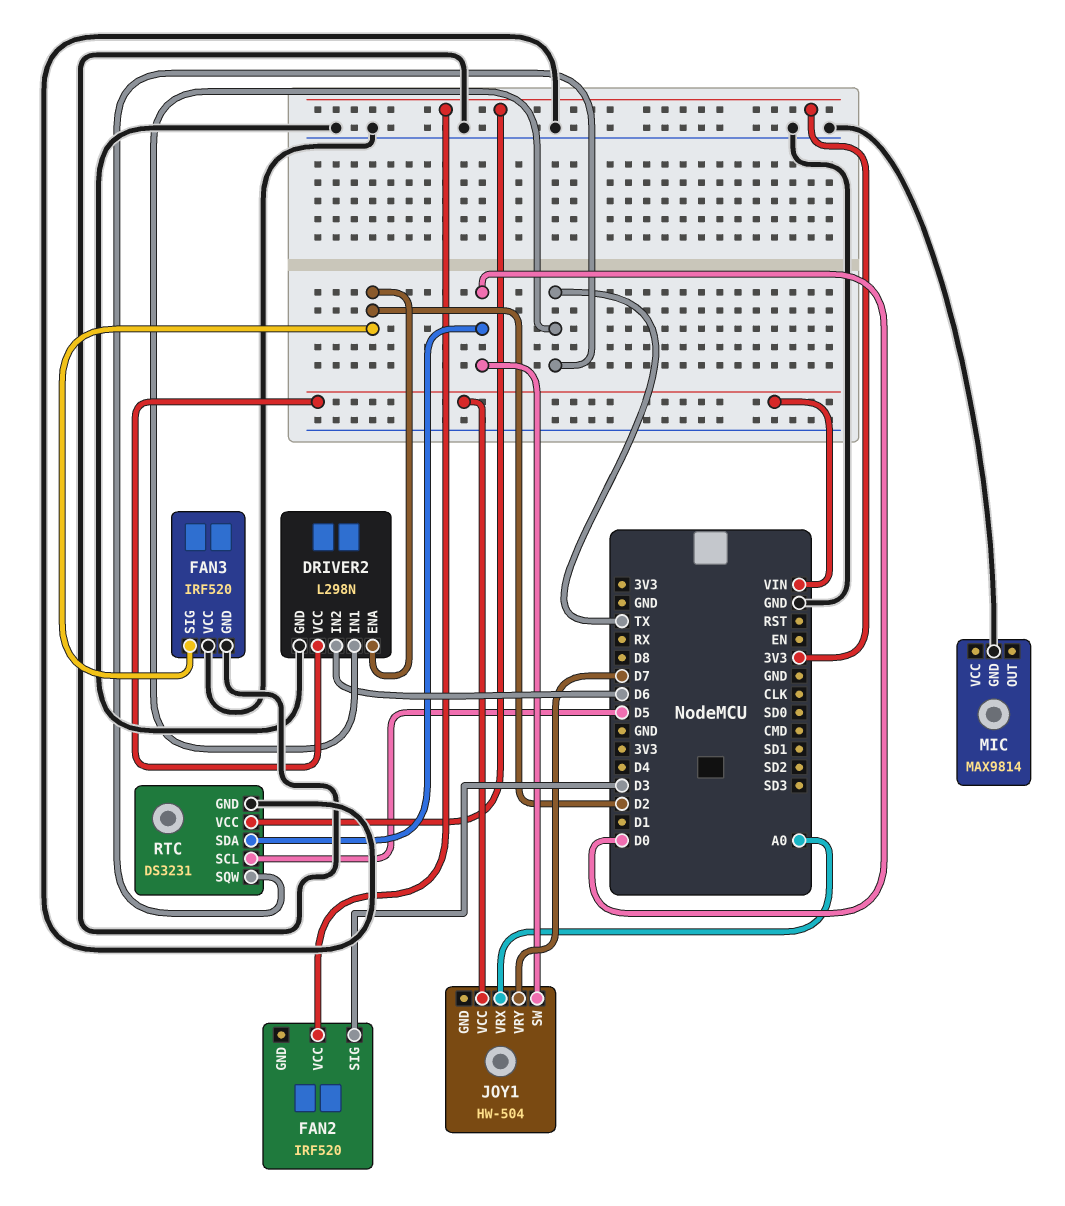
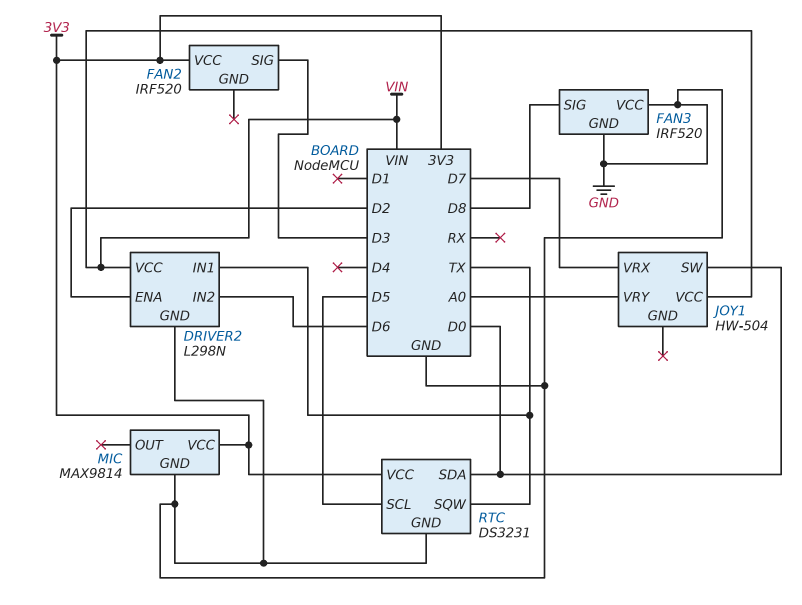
FAN3 pin SIG: D2 -> D8
JOY1 pin VRX: A0 -> D7
JOY1 pin VRY: D7 -> A0
MIC pin VCC: none -> 3V3

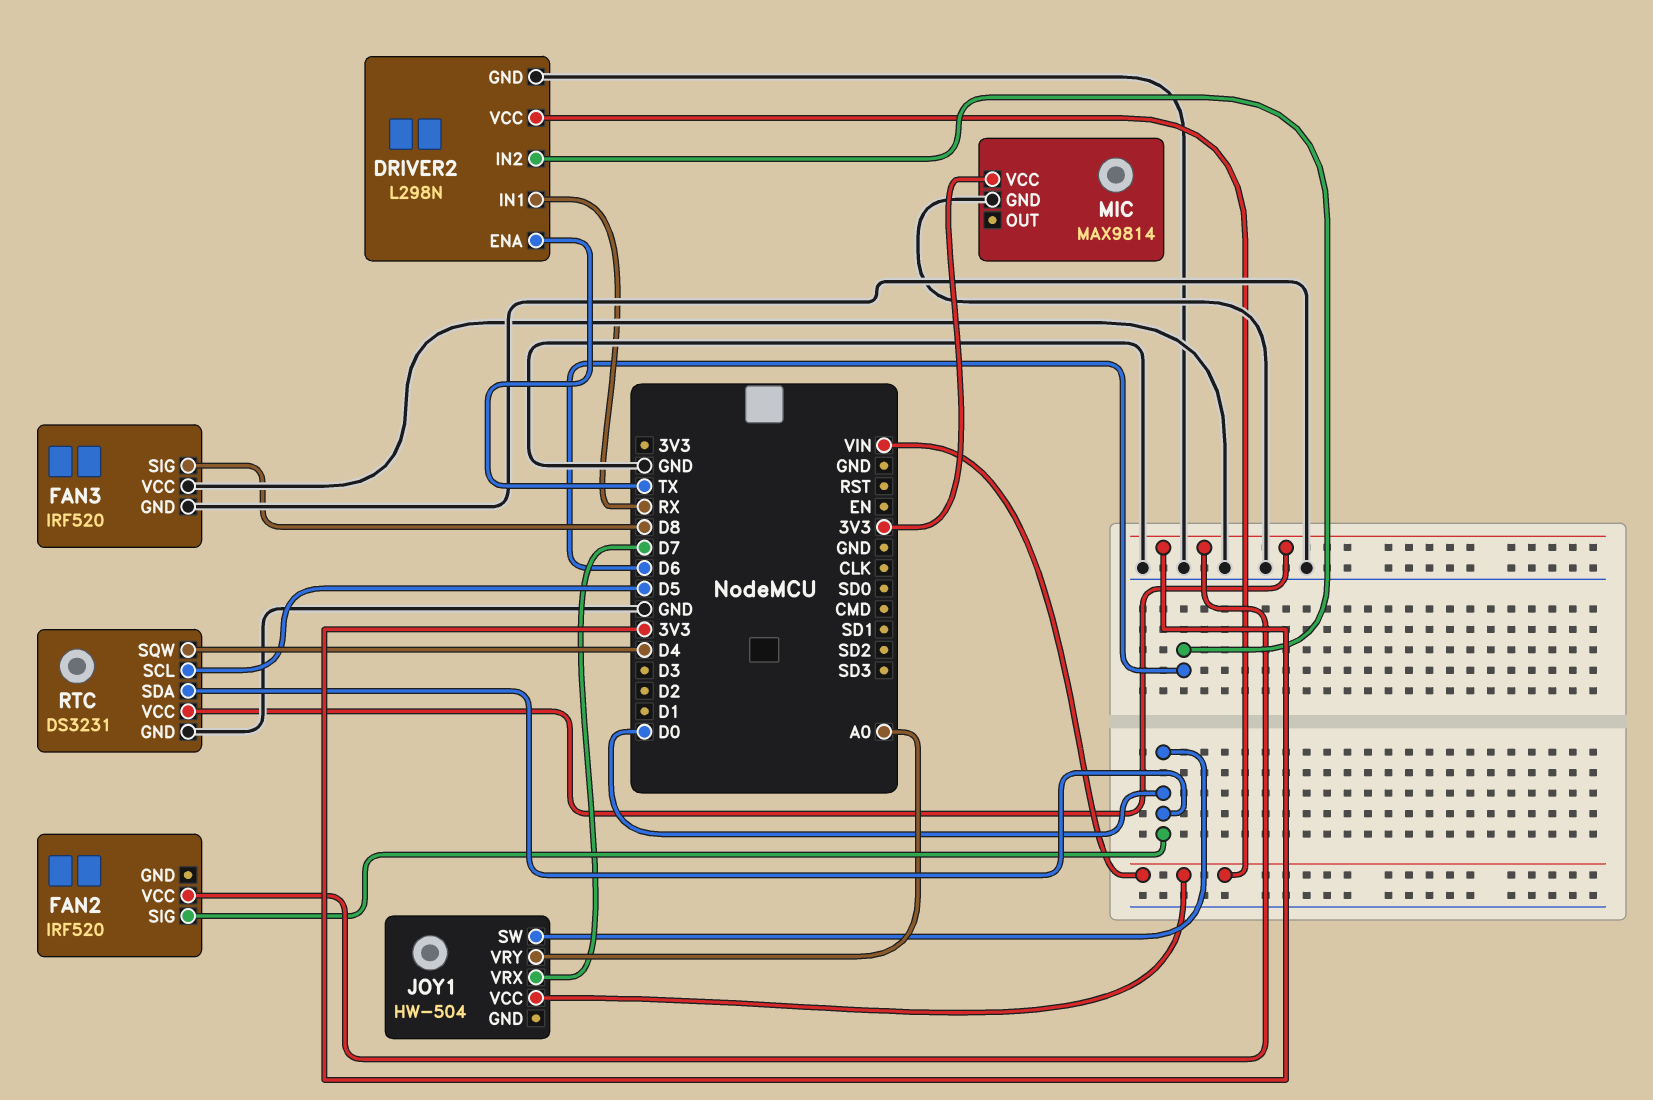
DRIVER2 pin ENA: D2 -> TX
DRIVER2 pin IN1: TX -> RX
FAN2 pin SIG: D3 -> D0
RTC pin SQW: TX -> D4

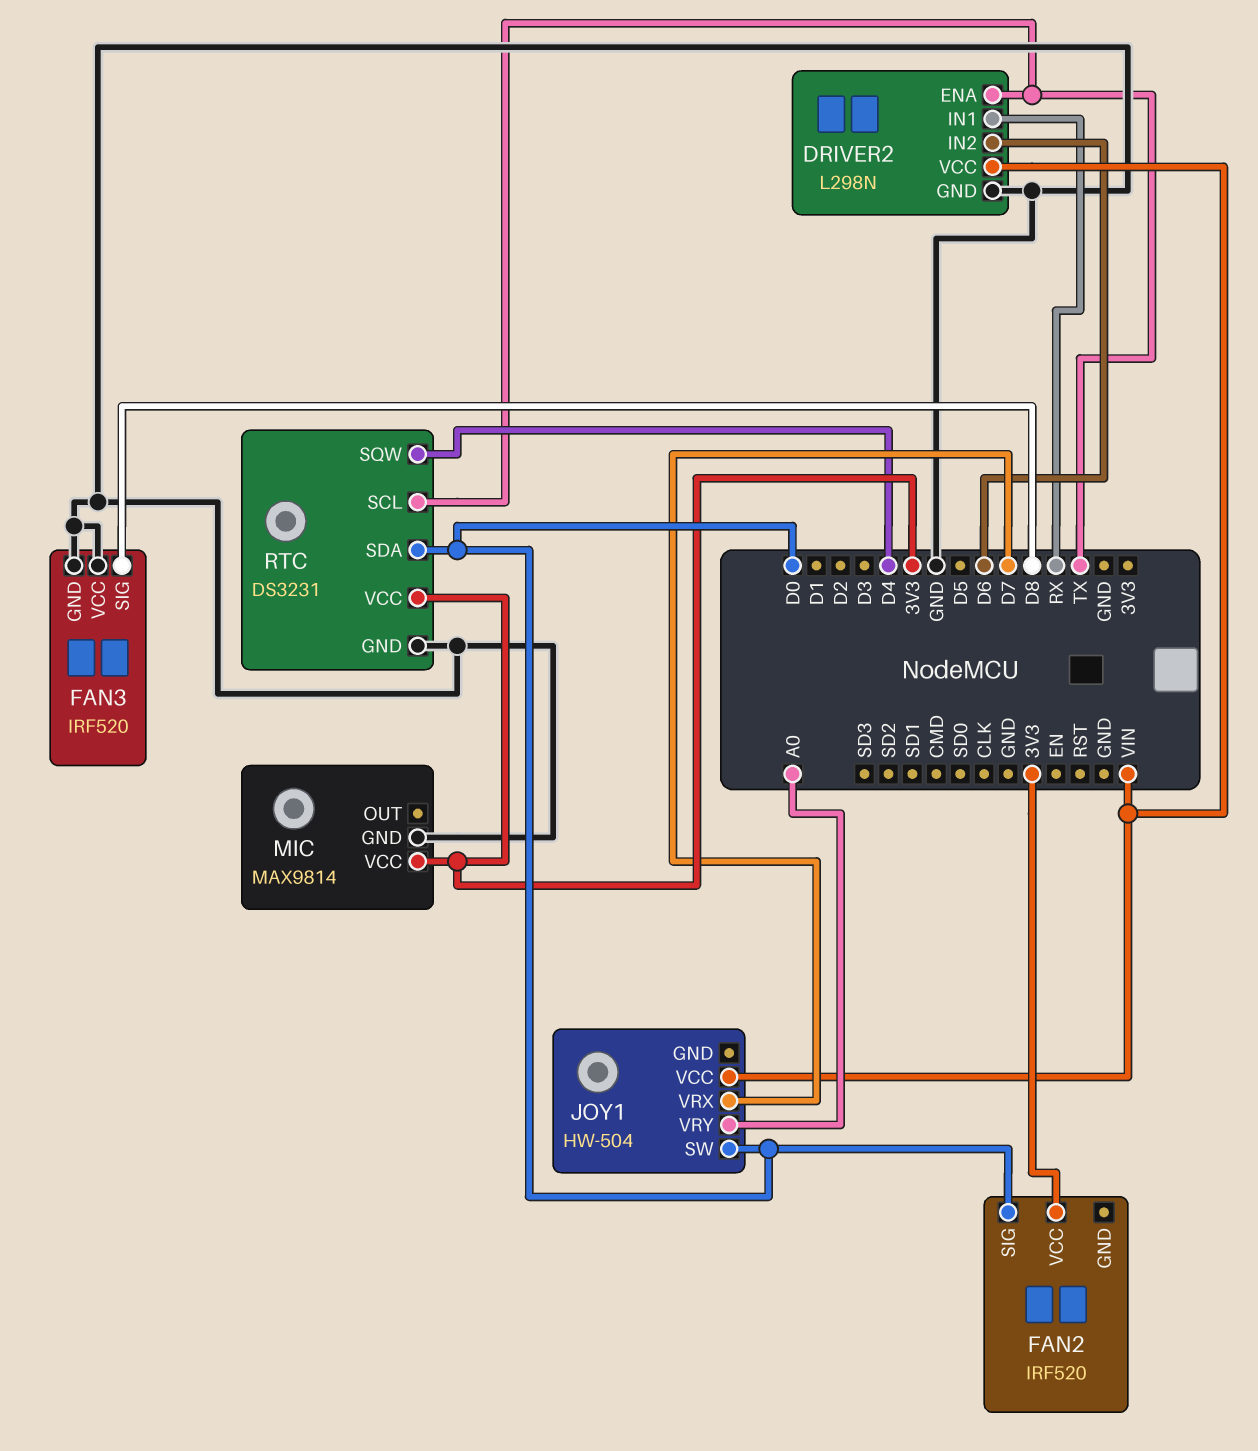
RTC pin SCL: D5 -> TX

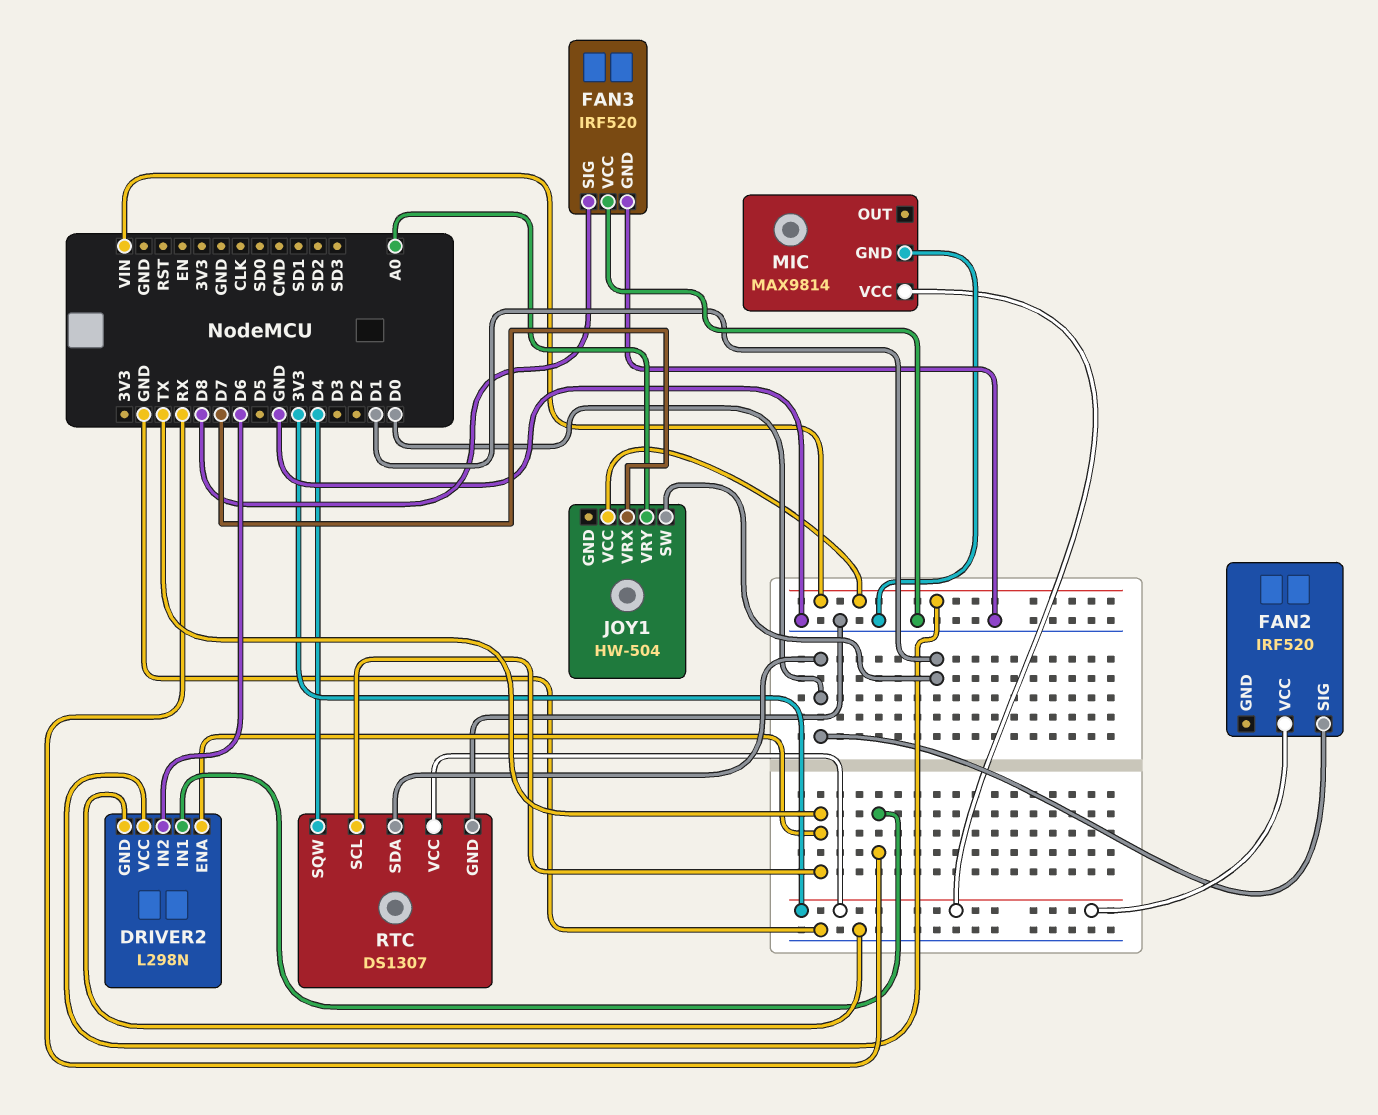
JOY1 pin SW: D0 -> D1
RTC: DS3231 -> DS1307

